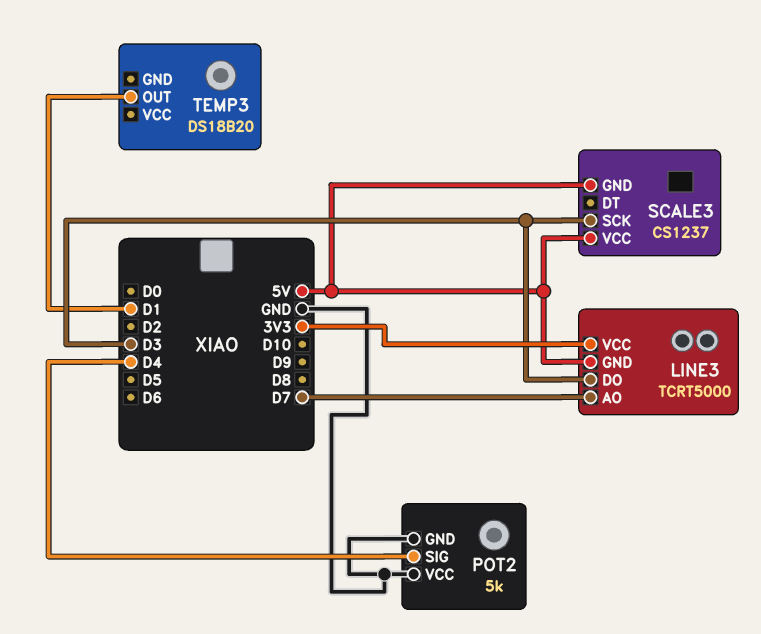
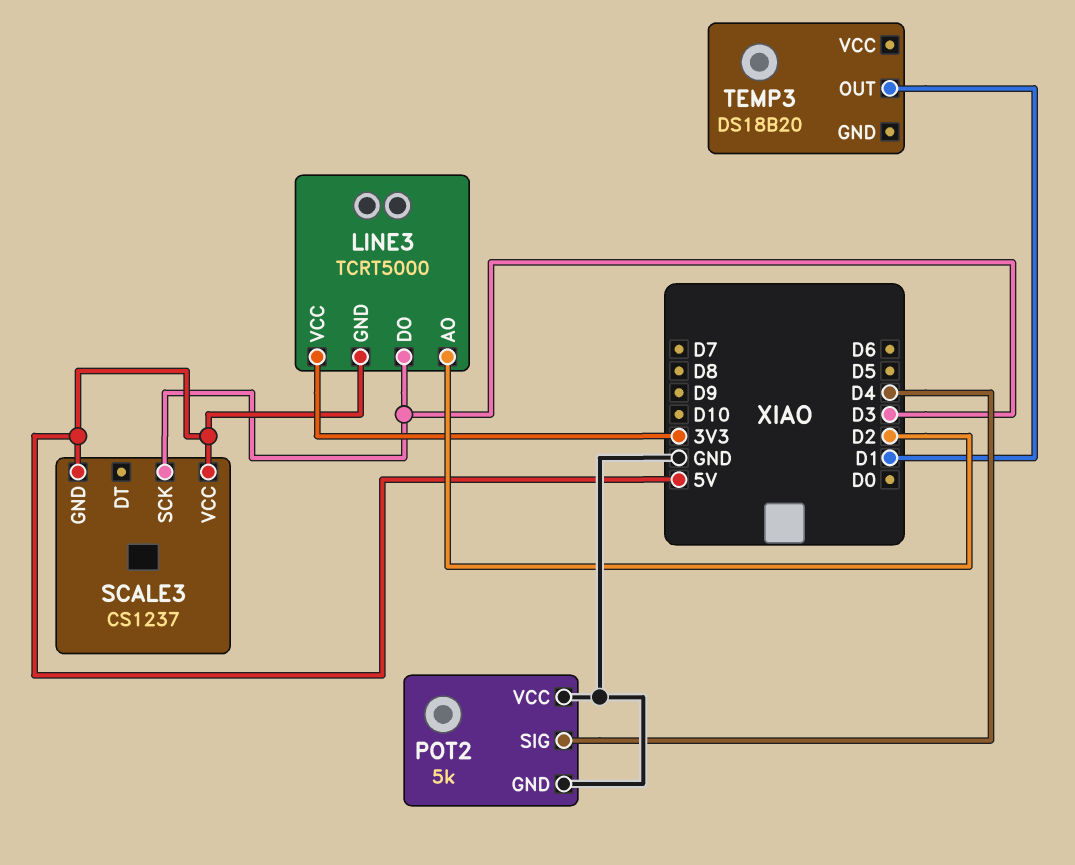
LINE3 pin AO: D7 -> D2

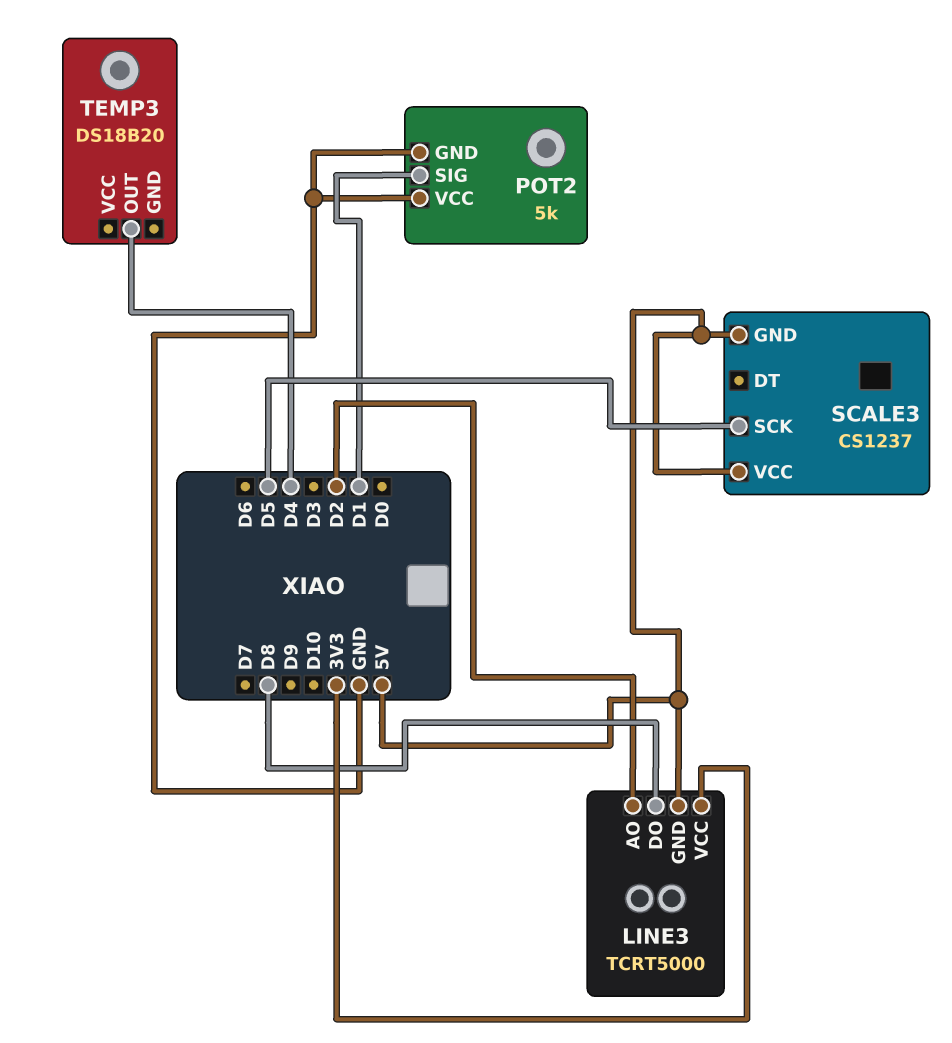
LINE3 pin DO: D3 -> D8
POT2 pin SIG: D4 -> D1
SCALE3 pin SCK: D3 -> D5
TEMP3 pin OUT: D1 -> D4

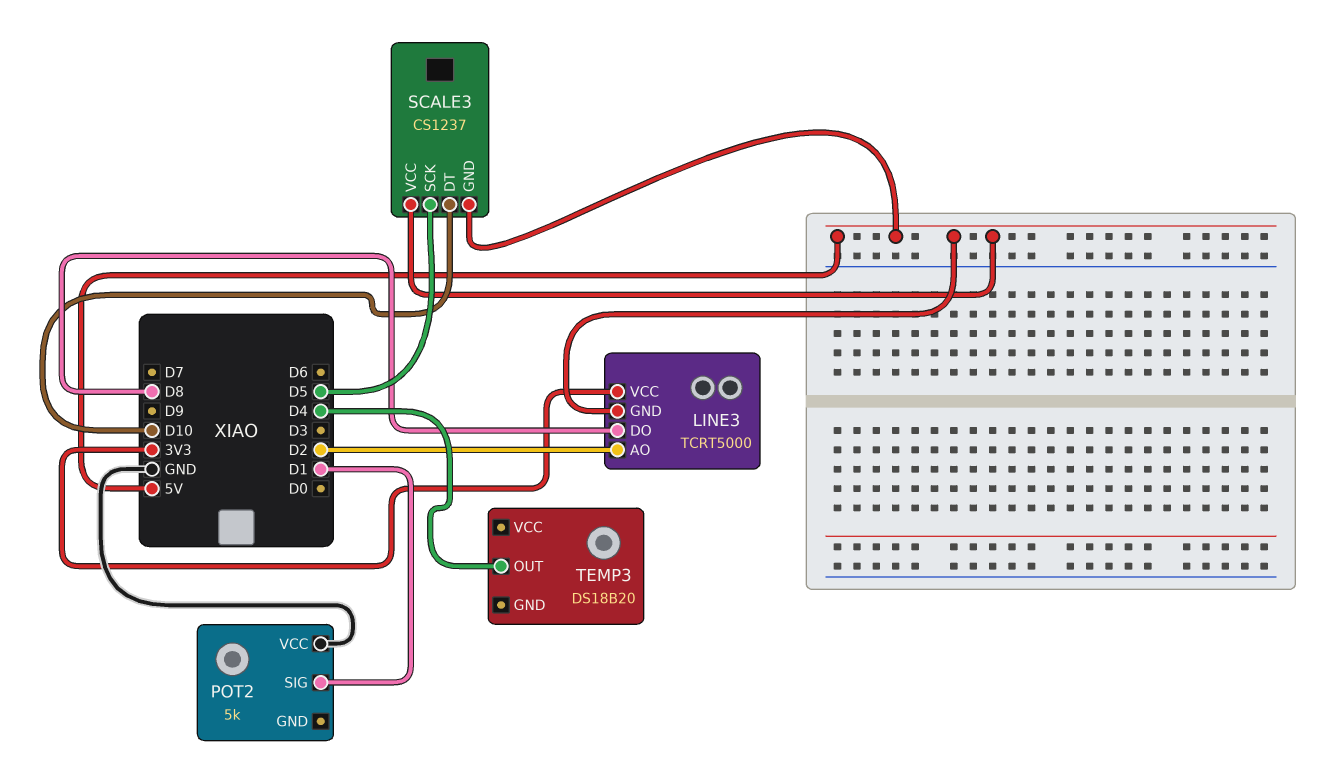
POT2 pin GND: GND -> none
SCALE3 pin DT: none -> D10

